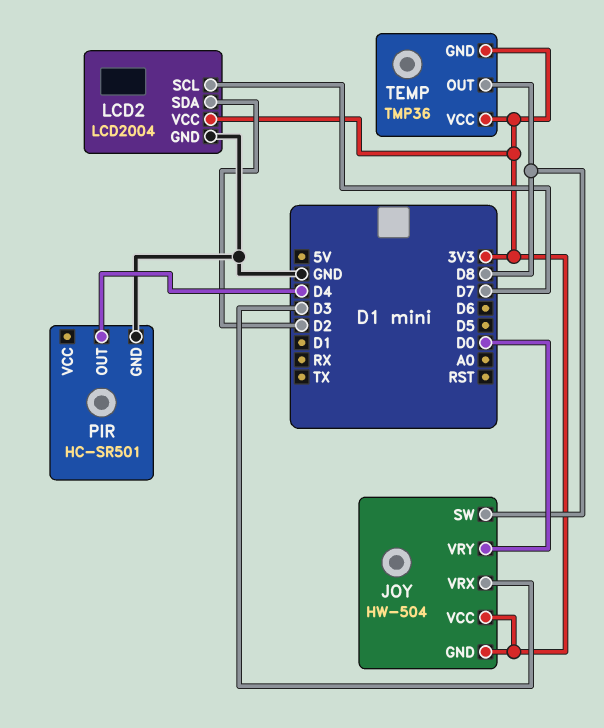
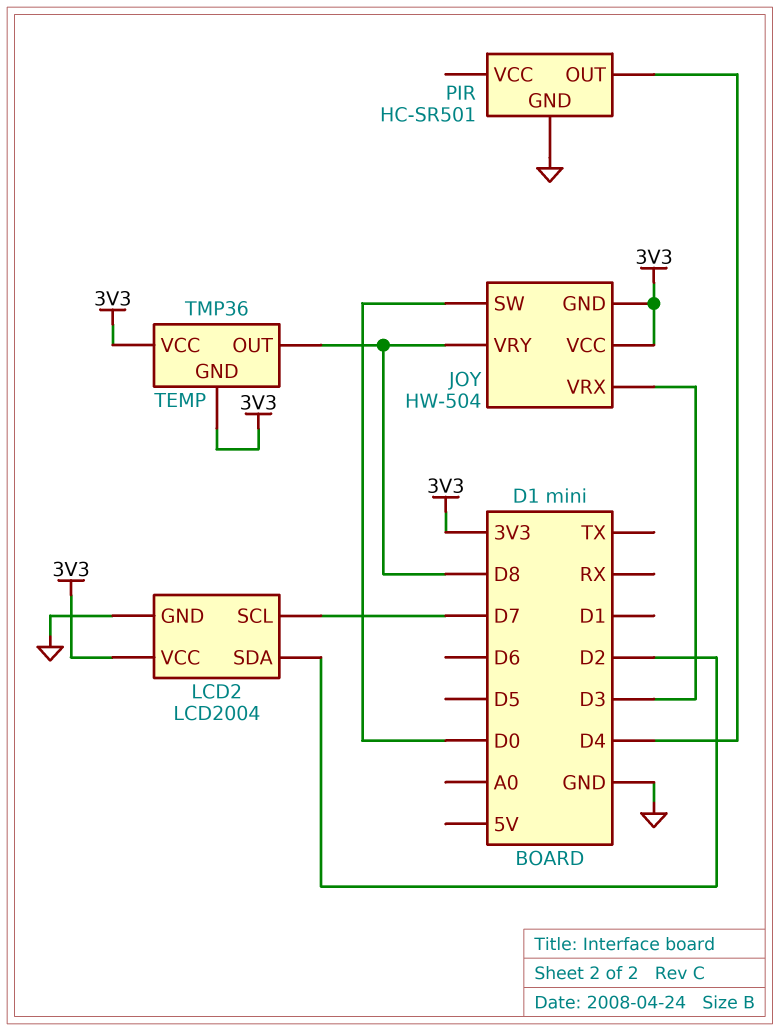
JOY pin SW: D8 -> D0
JOY pin VRY: D0 -> D8

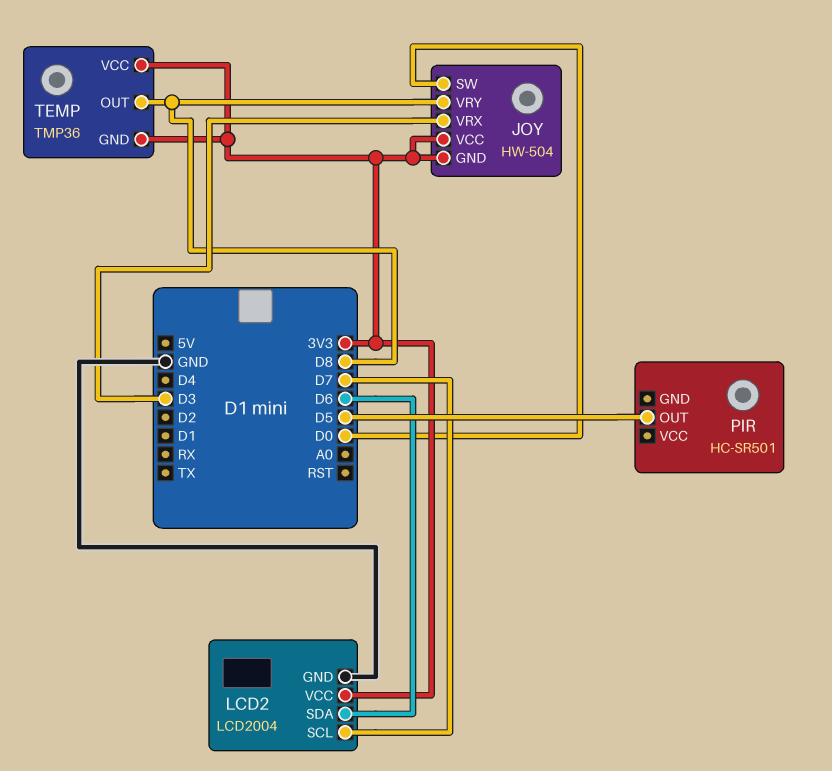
LCD2 pin SDA: D2 -> D6
PIR pin GND: GND -> none
PIR pin OUT: D4 -> D5

